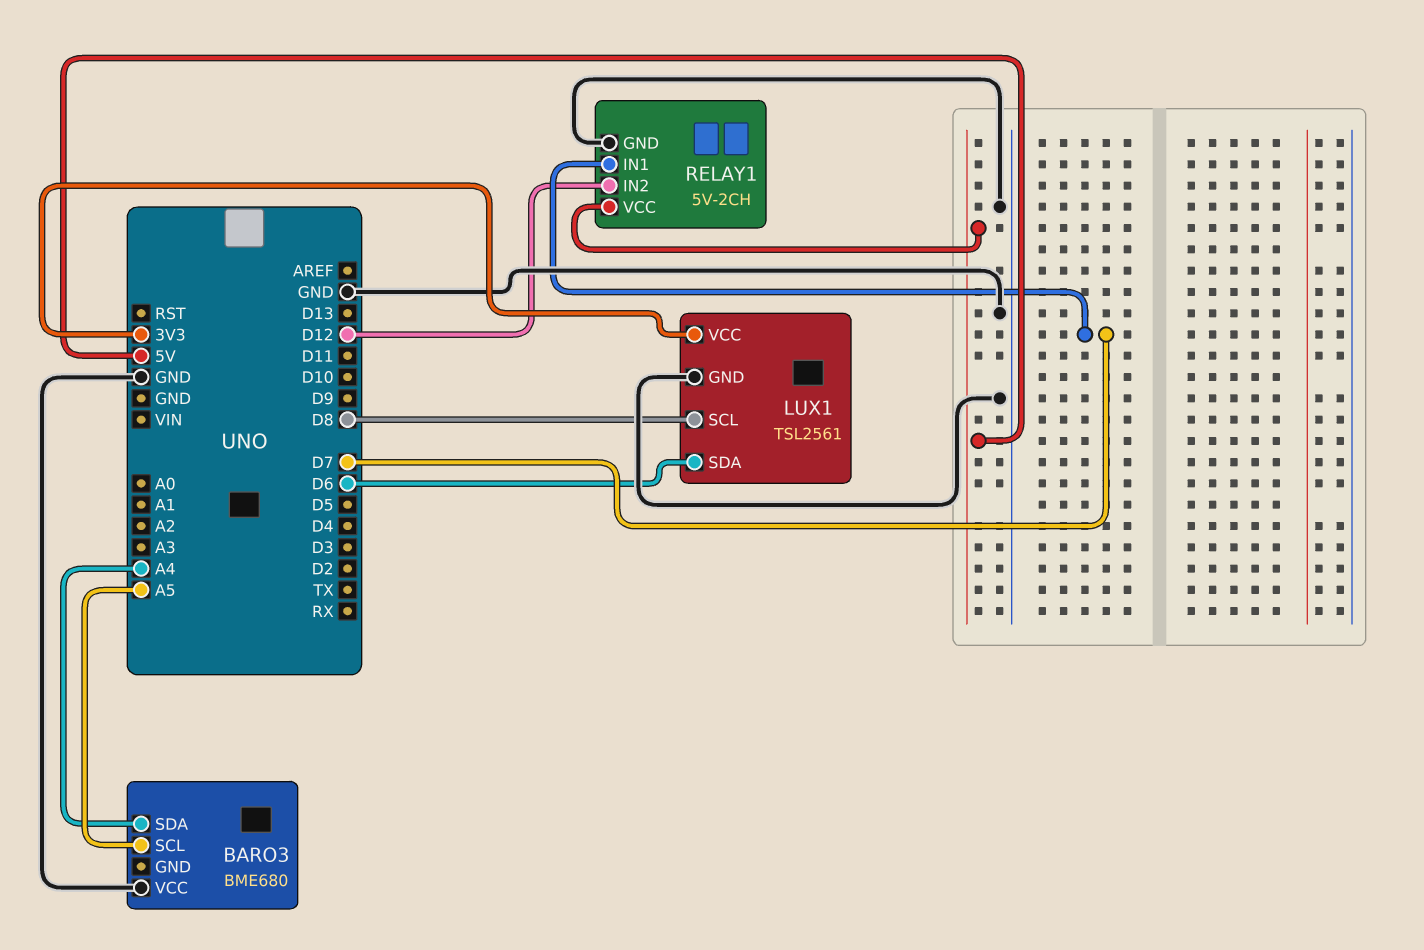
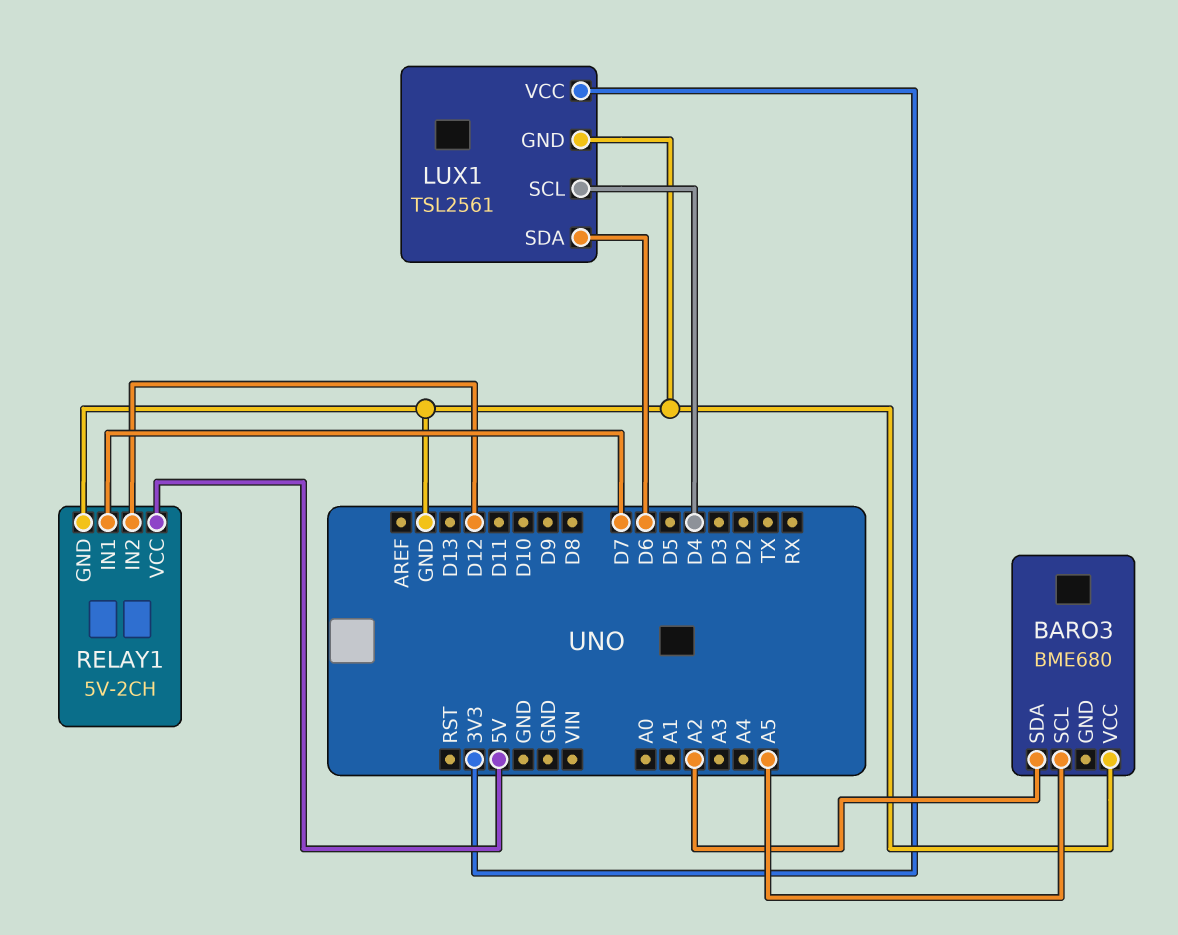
BARO3 pin SDA: A4 -> A2
LUX1 pin SCL: D8 -> D4

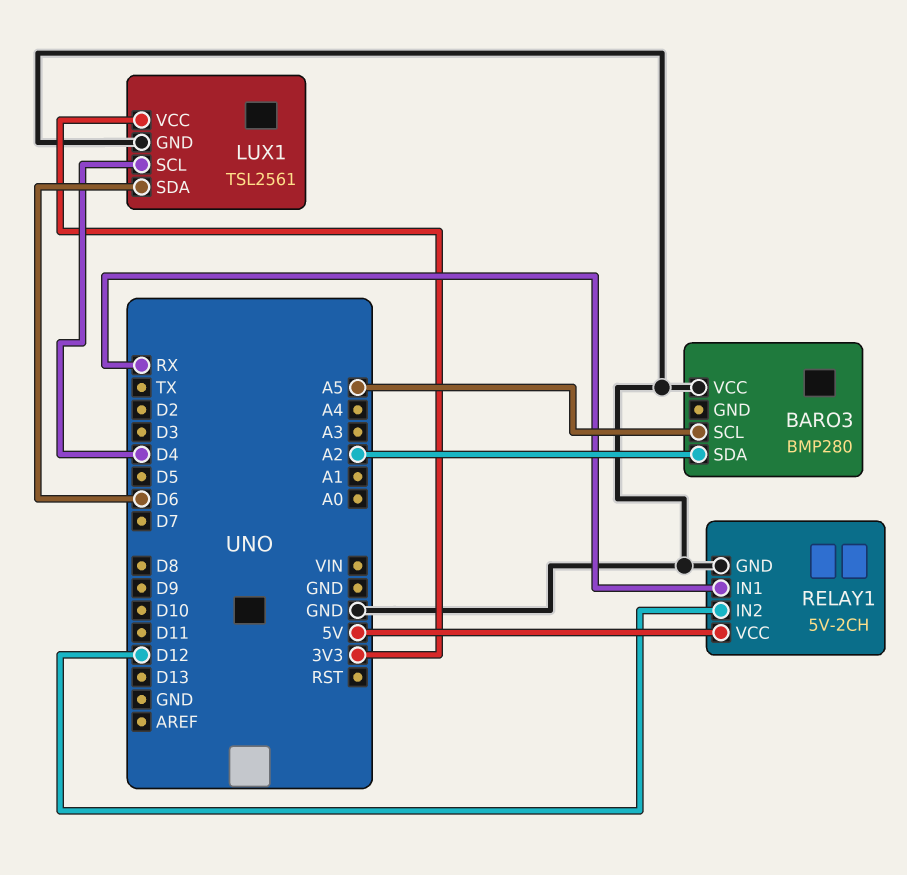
BARO3: BME680 -> BMP280
RELAY1 pin IN1: D7 -> RX

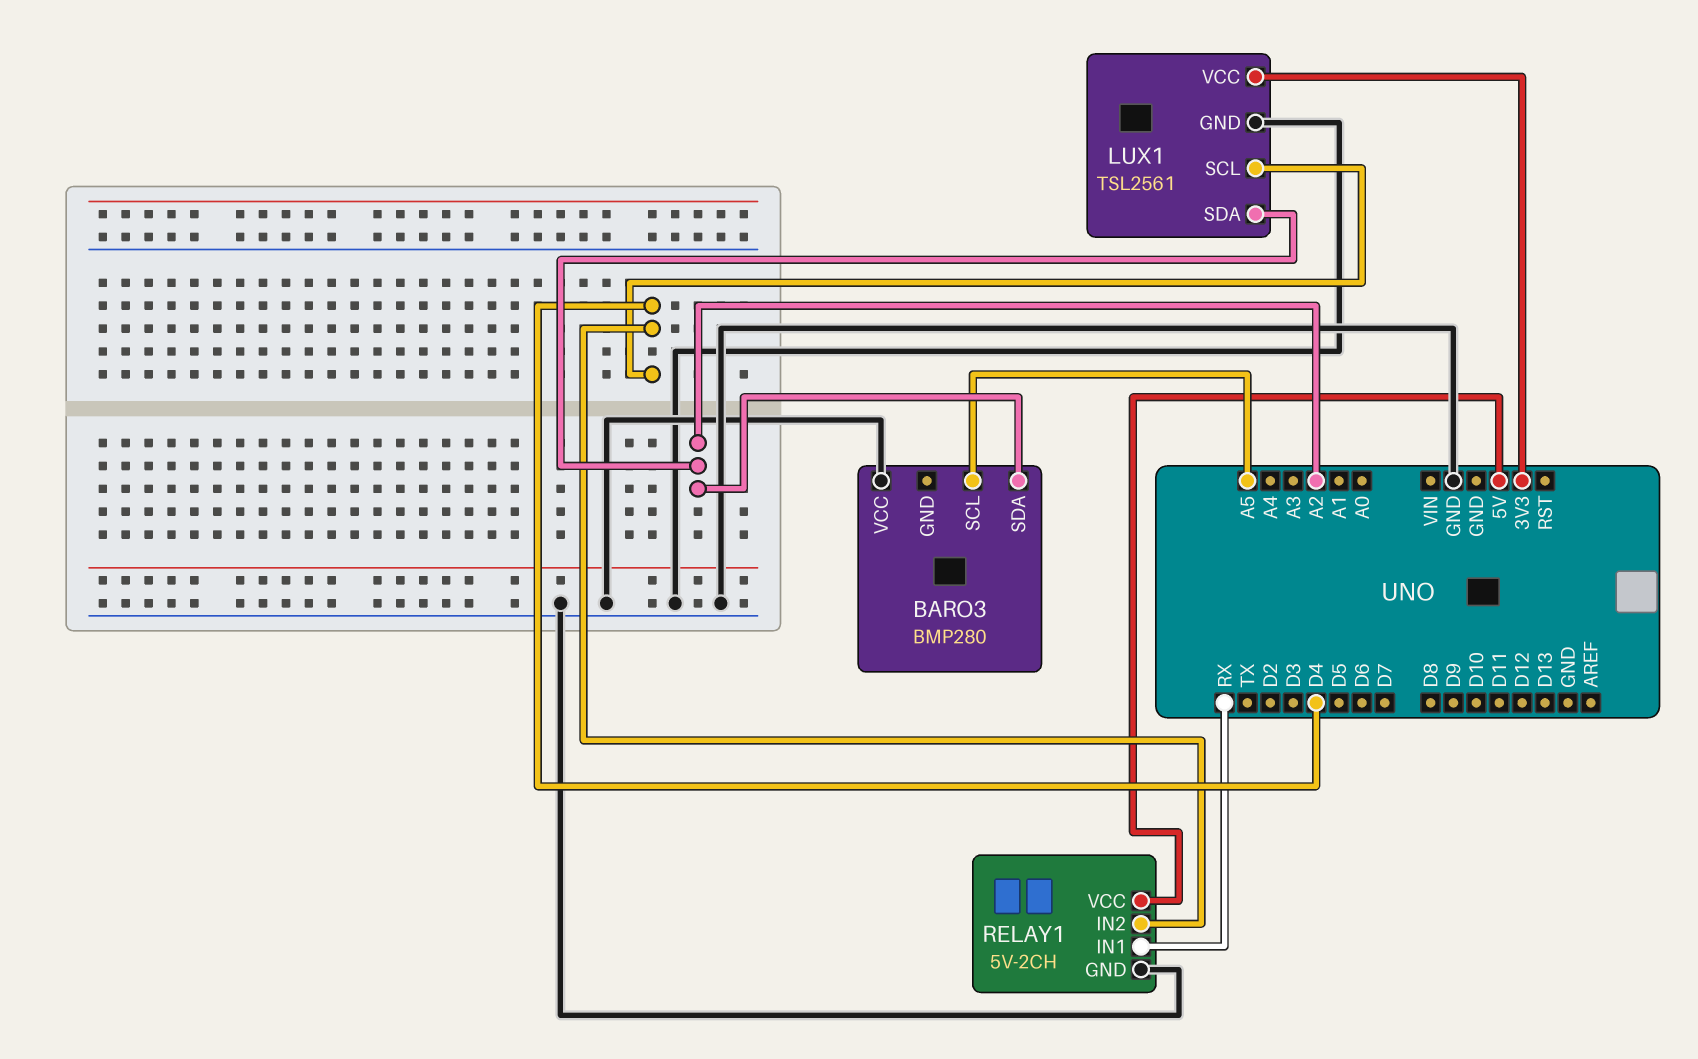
LUX1 pin SDA: D6 -> A2
RELAY1 pin IN2: D12 -> D4

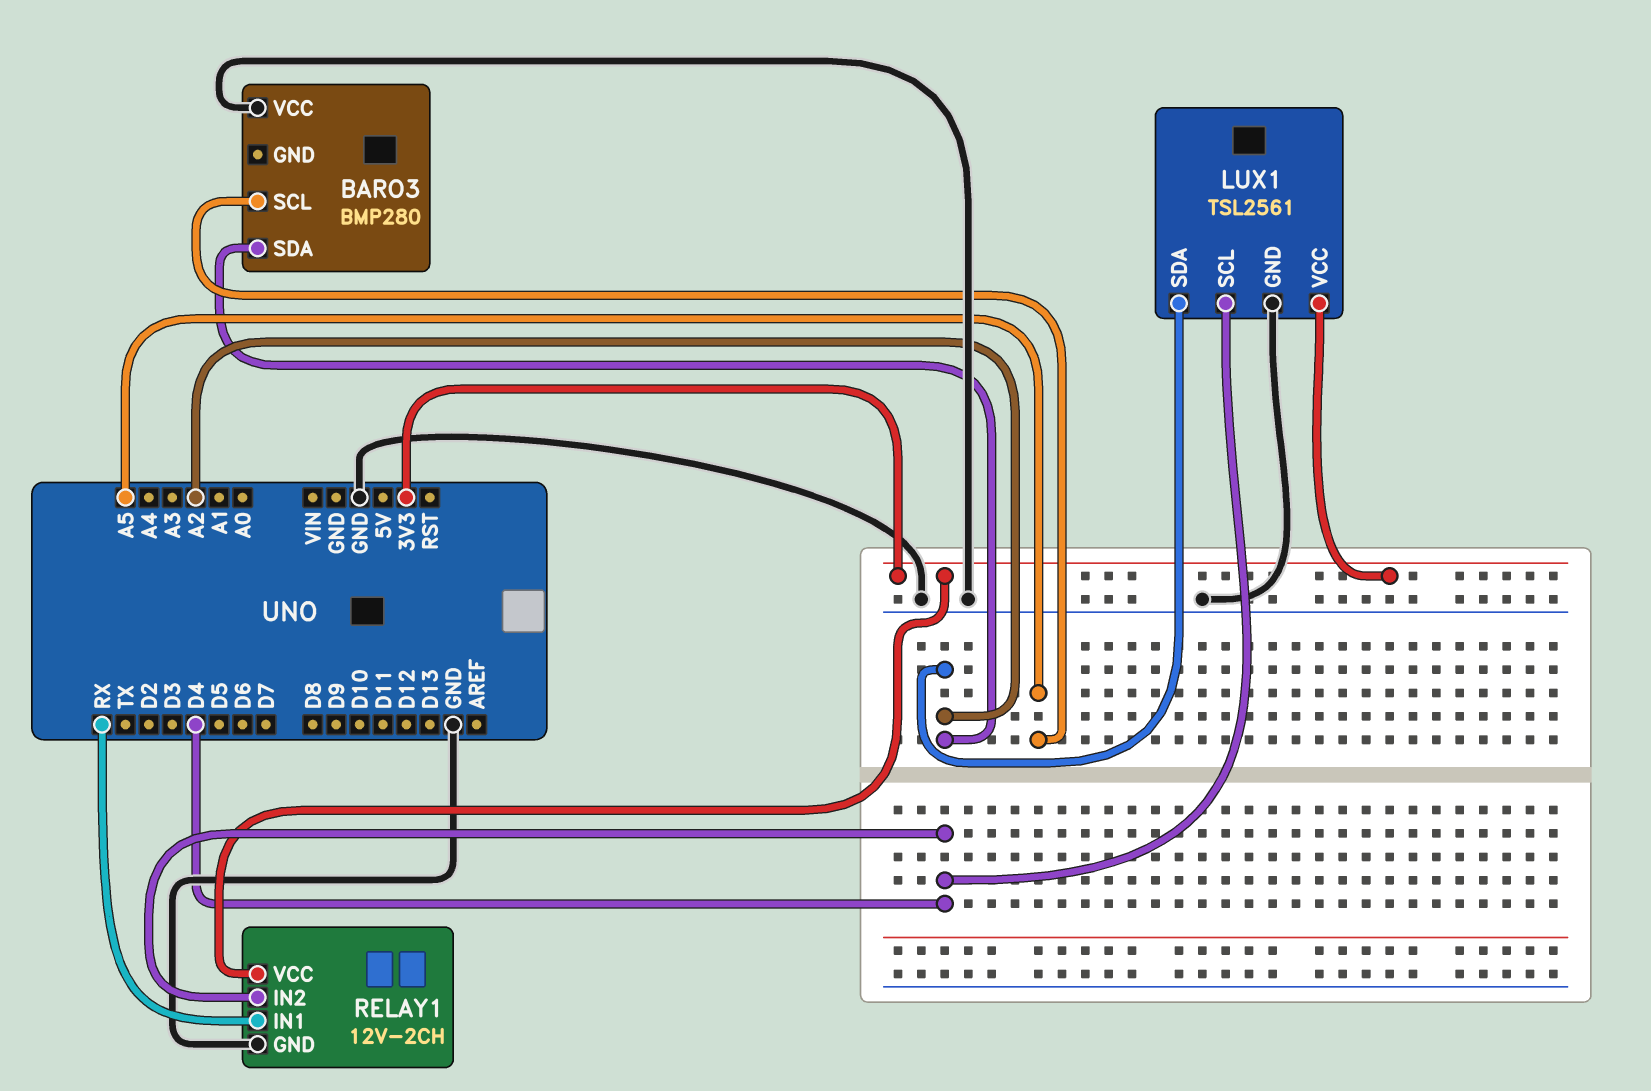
RELAY1: 5V-2CH -> 12V-2CH
RELAY1 pin VCC: 5V -> 3V3

